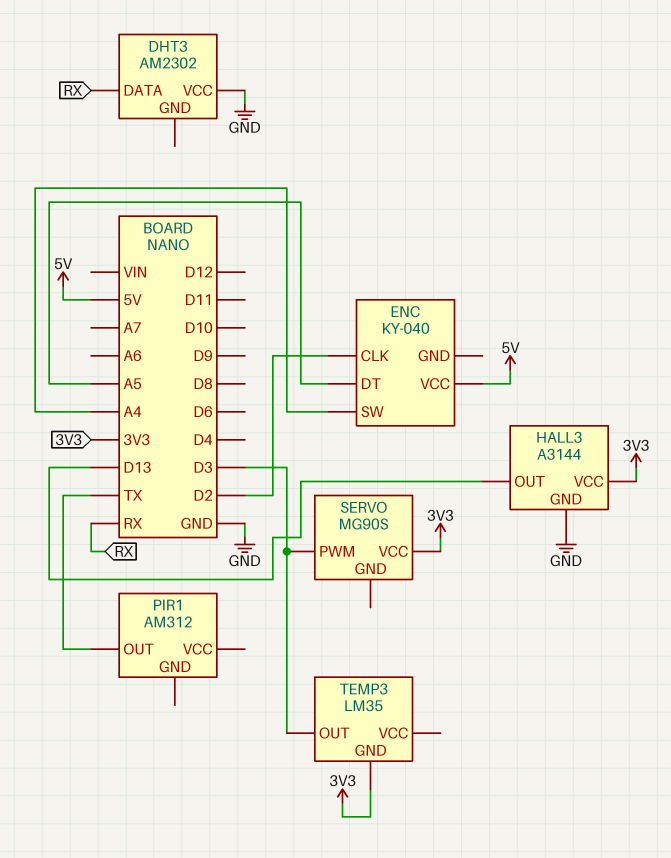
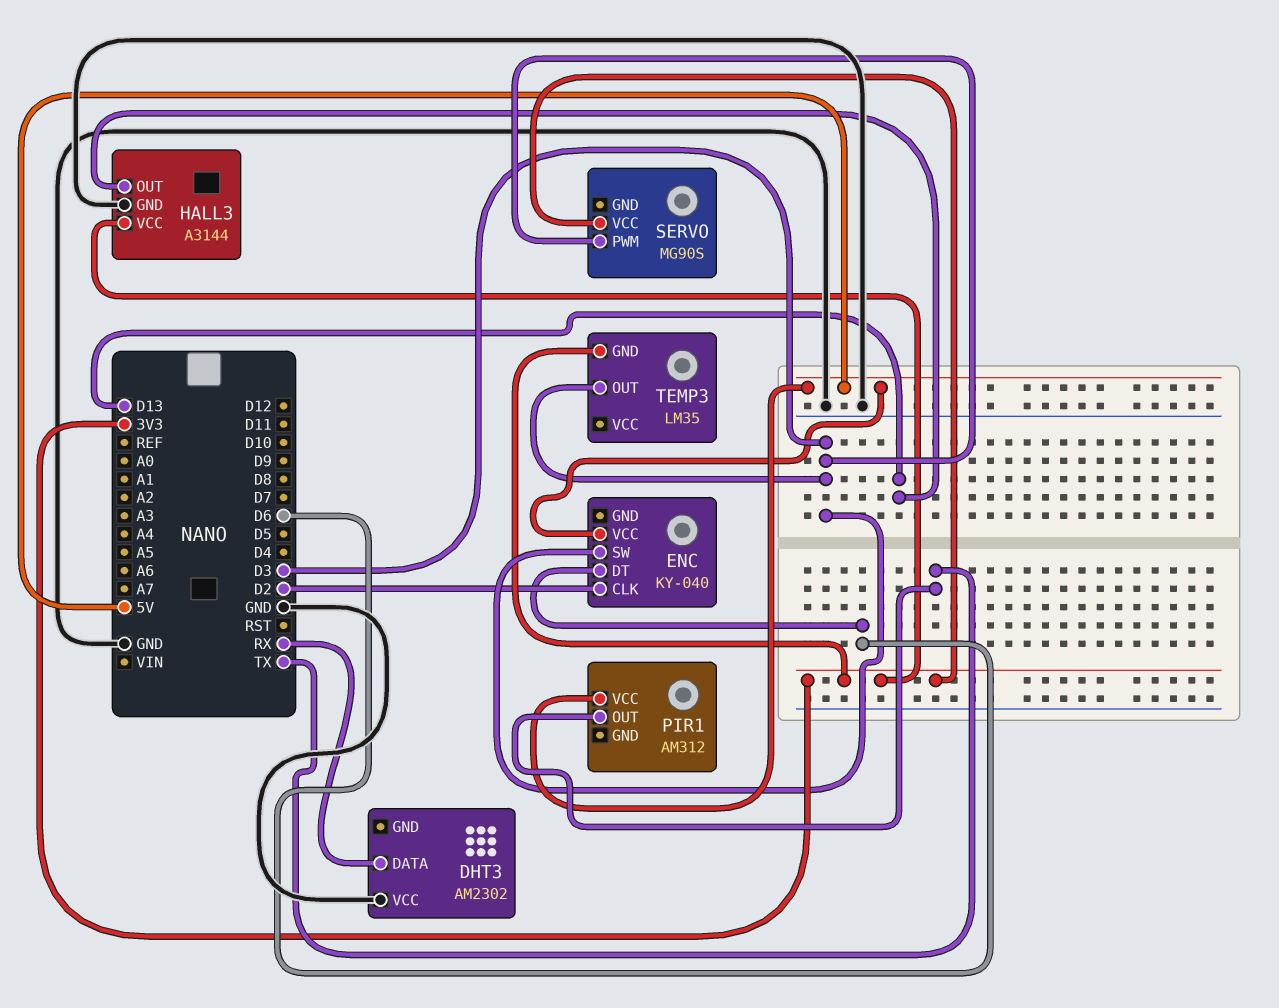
ENC pin DT: A5 -> D6
ENC pin SW: A4 -> D3
PIR1 pin VCC: none -> 5V

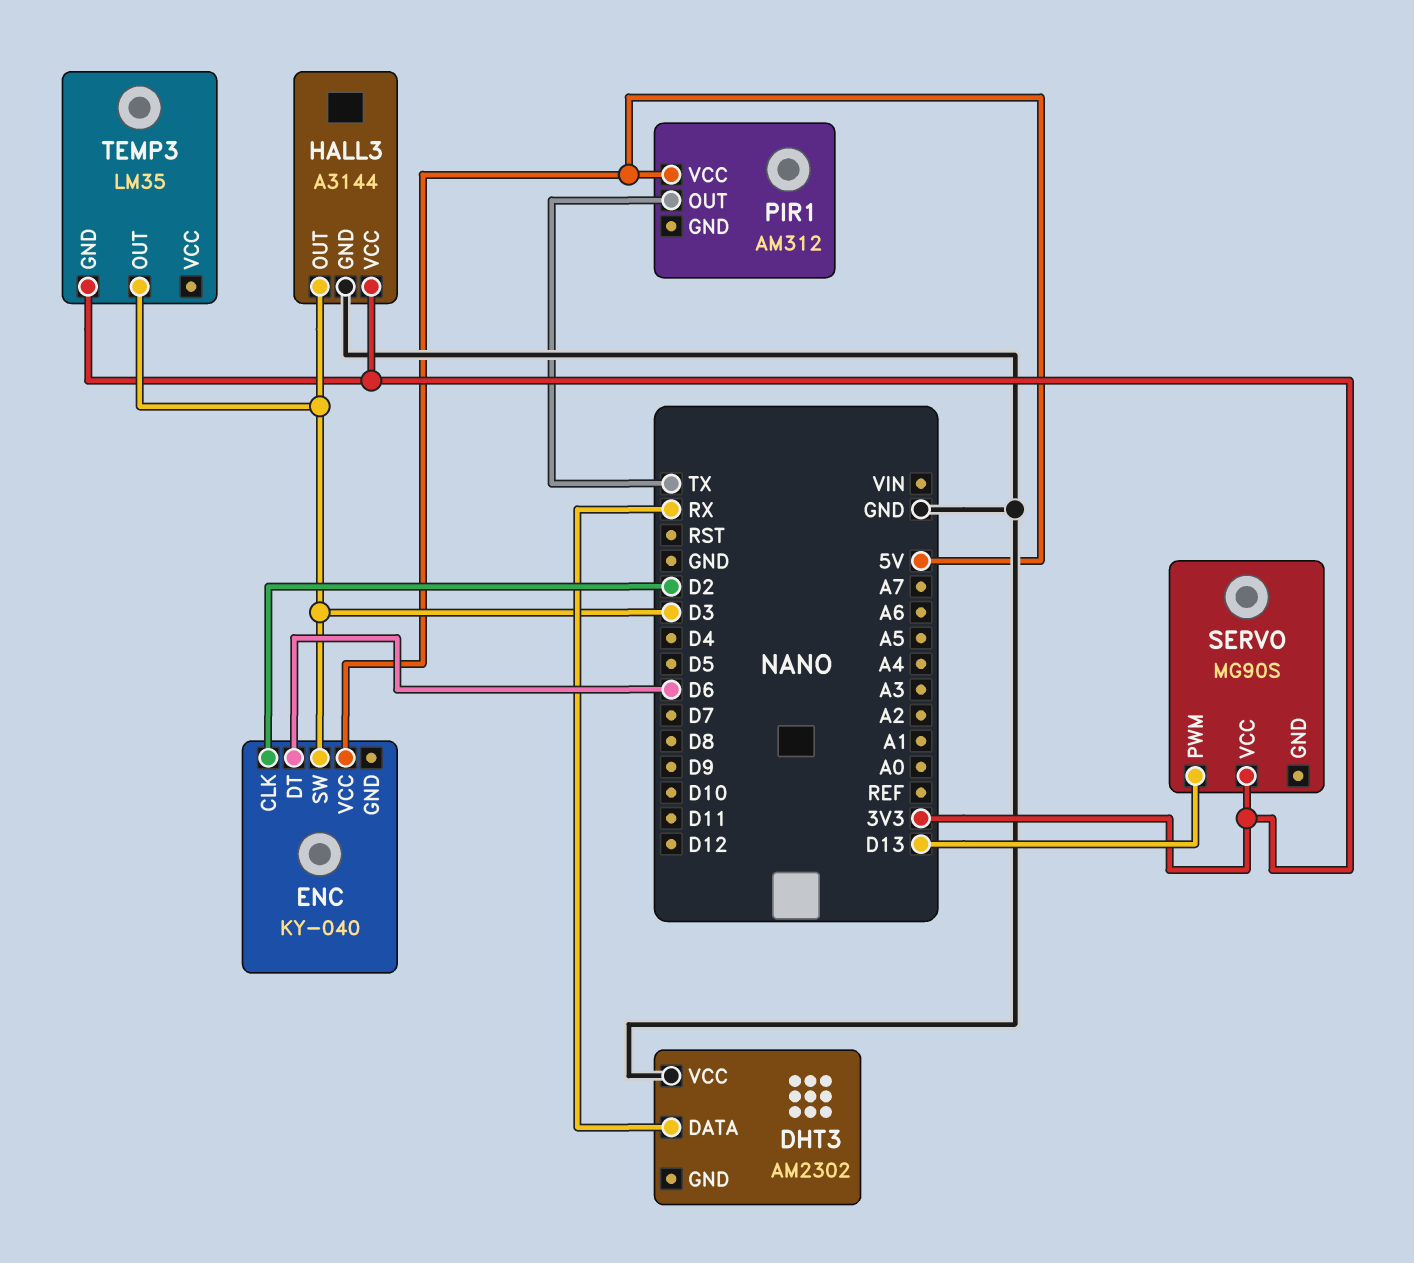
HALL3 pin OUT: D13 -> D3
SERVO pin PWM: D3 -> D13

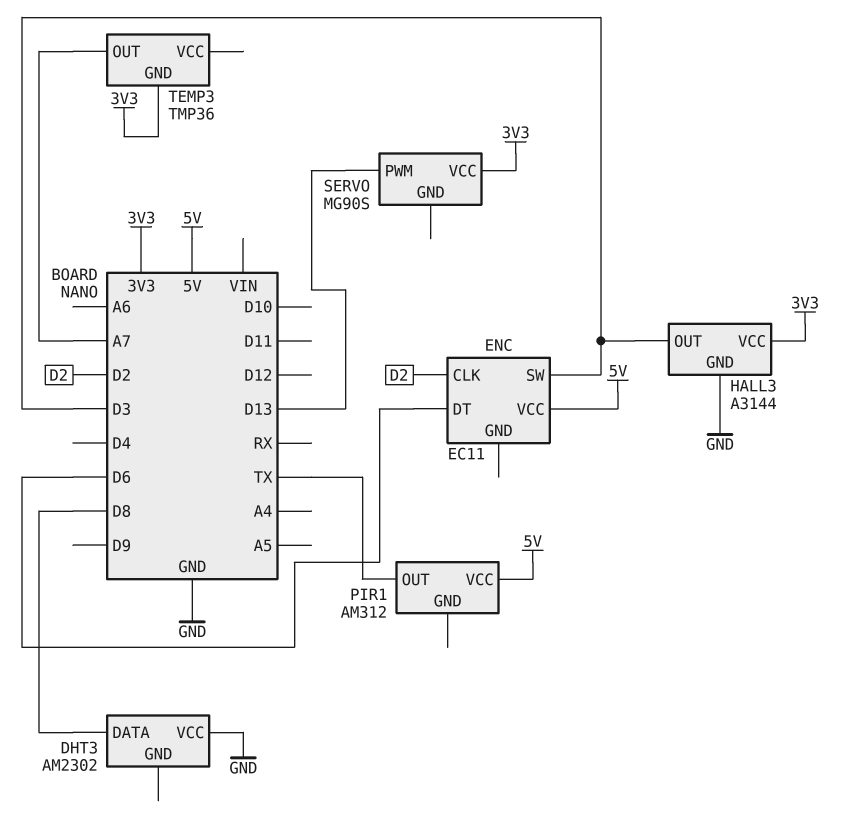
DHT3 pin DATA: RX -> D8
ENC: KY-040 -> EC11
TEMP3: LM35 -> TMP36
TEMP3 pin OUT: D3 -> A7

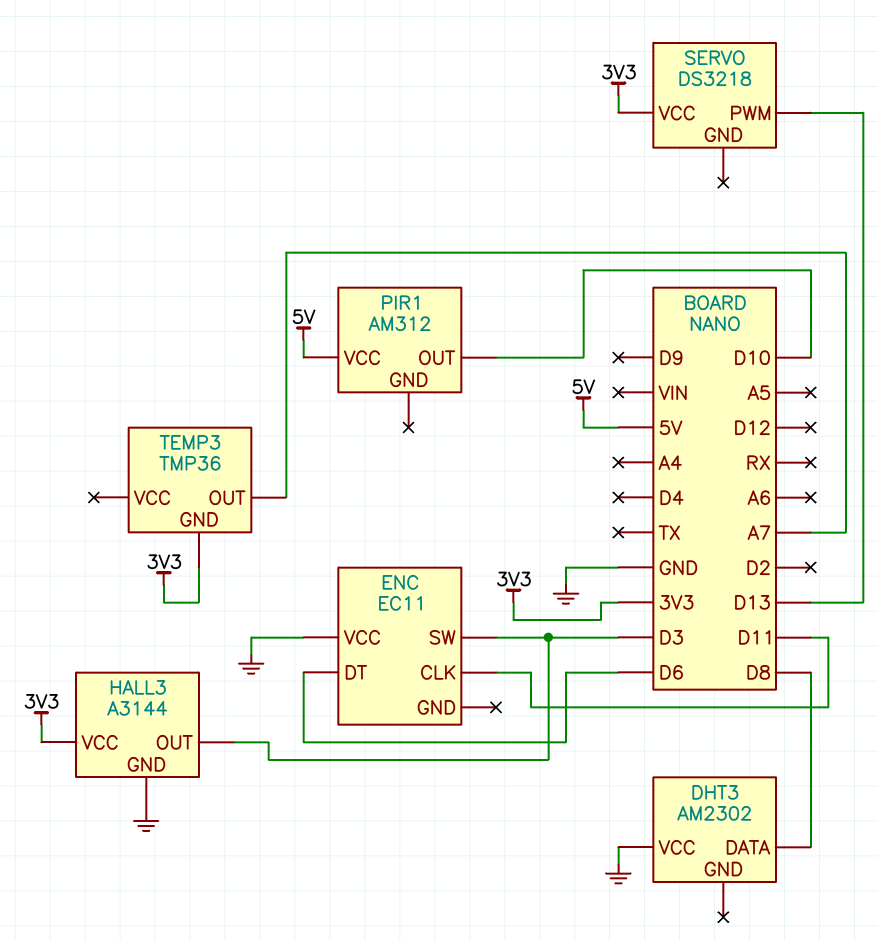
ENC pin CLK: D2 -> D11
ENC pin VCC: 5V -> GND
PIR1 pin OUT: TX -> D10
SERVO: MG90S -> DS3218

